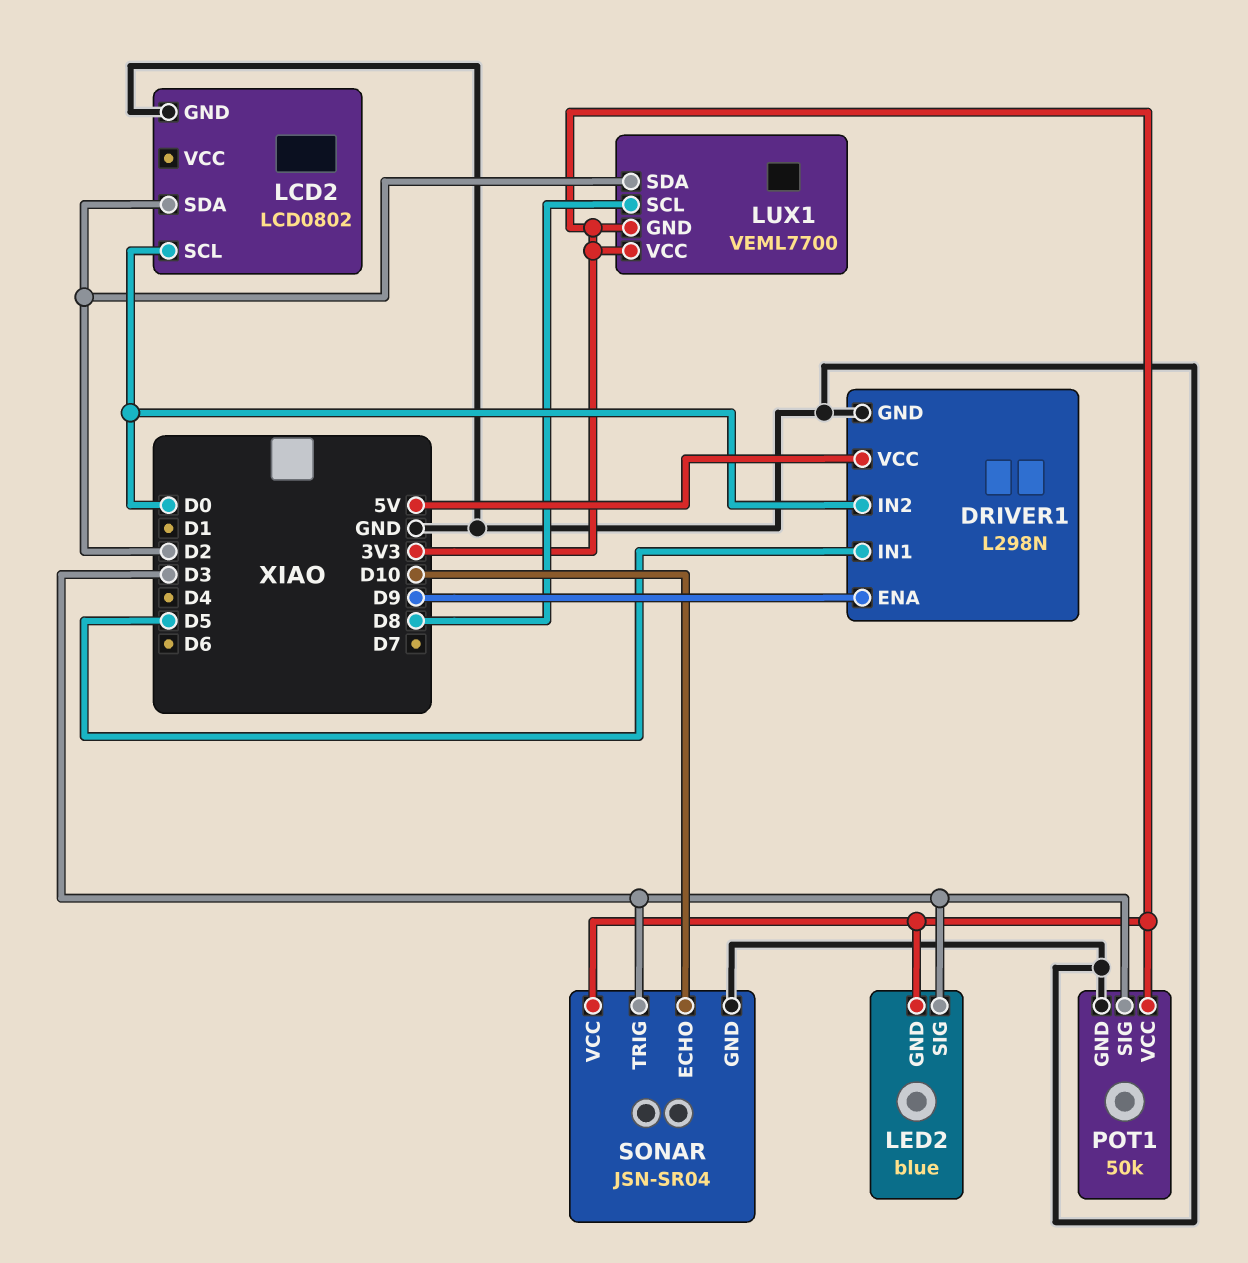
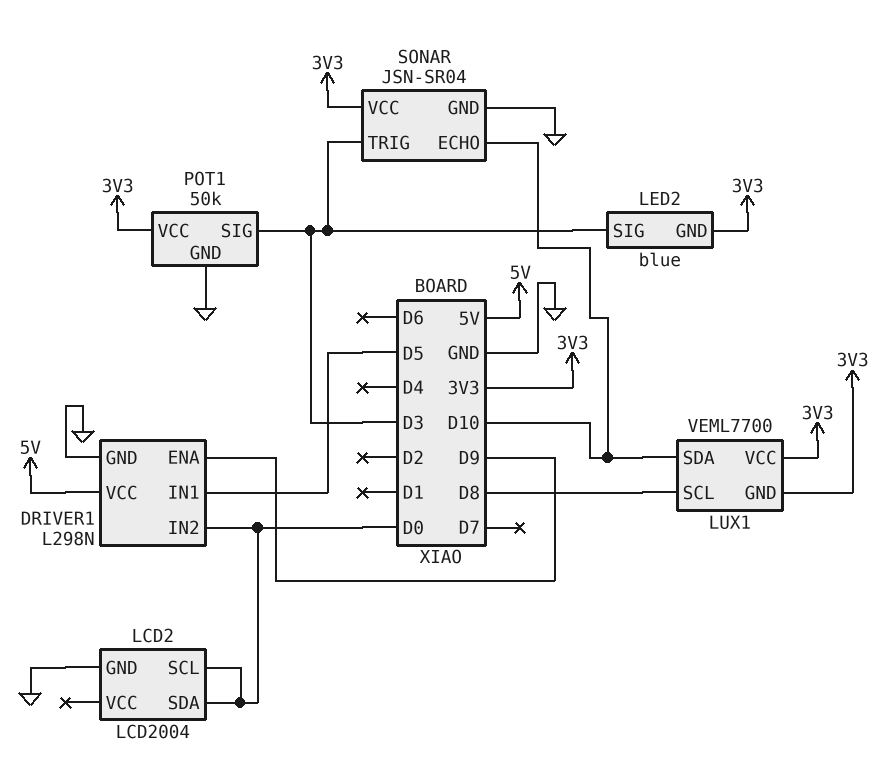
LCD2: LCD0802 -> LCD2004
LCD2 pin SDA: D2 -> D0
LUX1 pin SDA: D2 -> D10

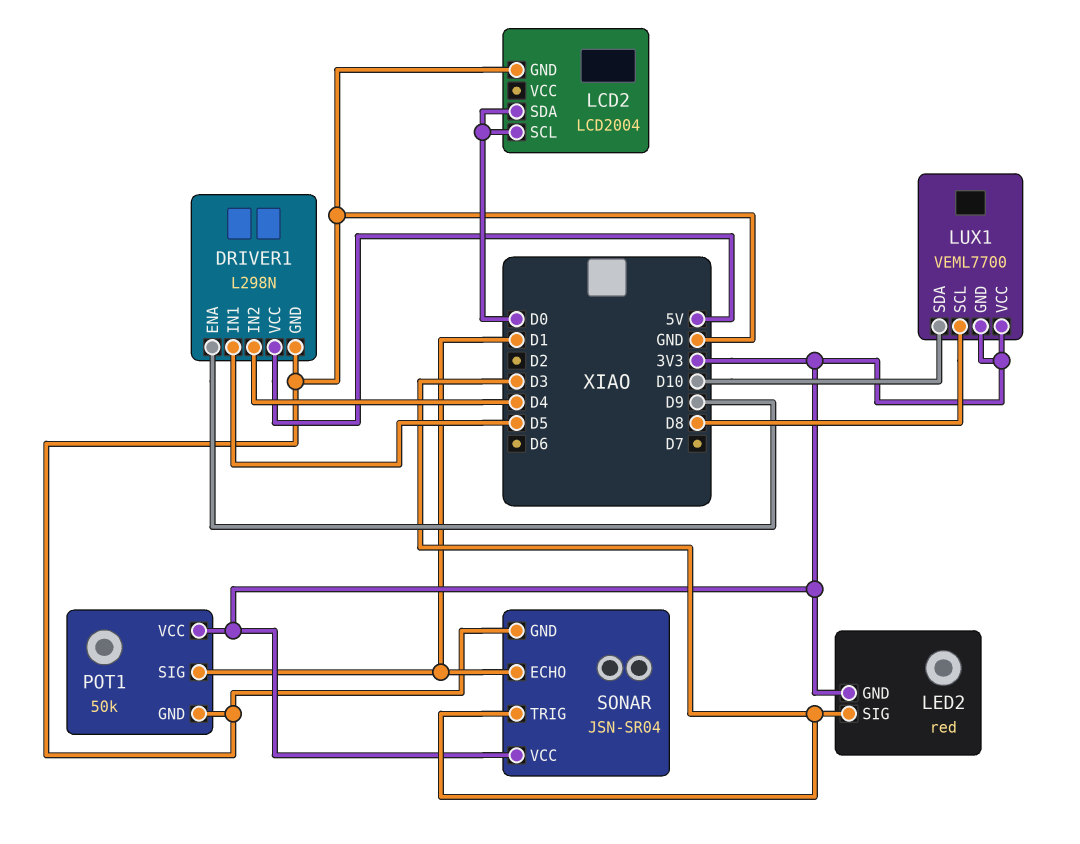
DRIVER1 pin IN2: D0 -> D4
LED2: blue -> red
POT1 pin SIG: D3 -> D1
SONAR pin ECHO: D10 -> D1

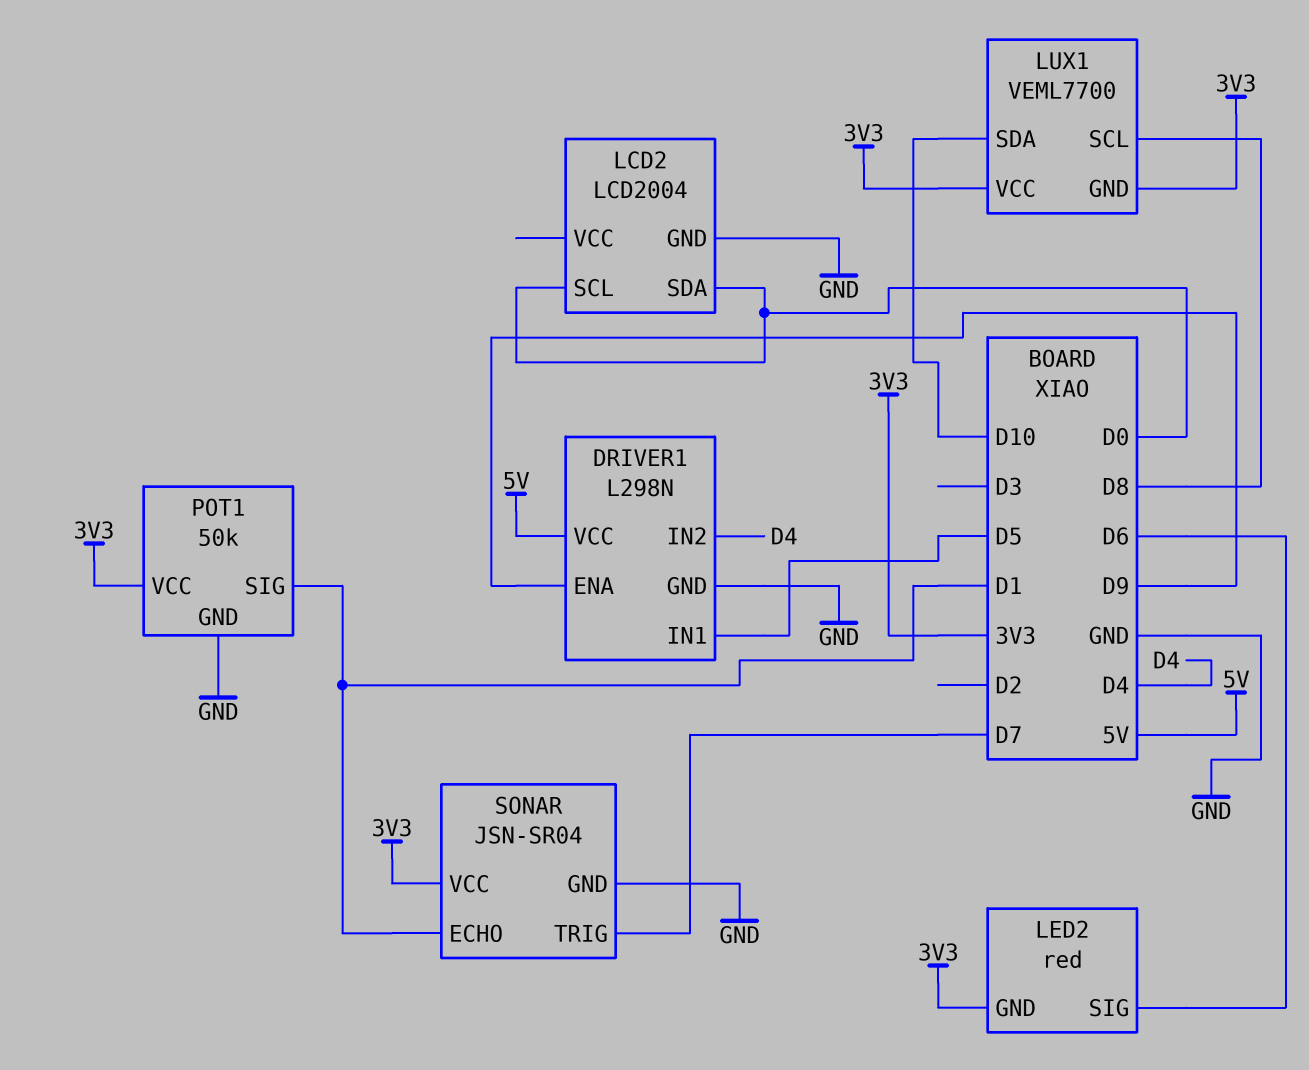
LED2 pin SIG: D3 -> D6
SONAR pin TRIG: D3 -> D7

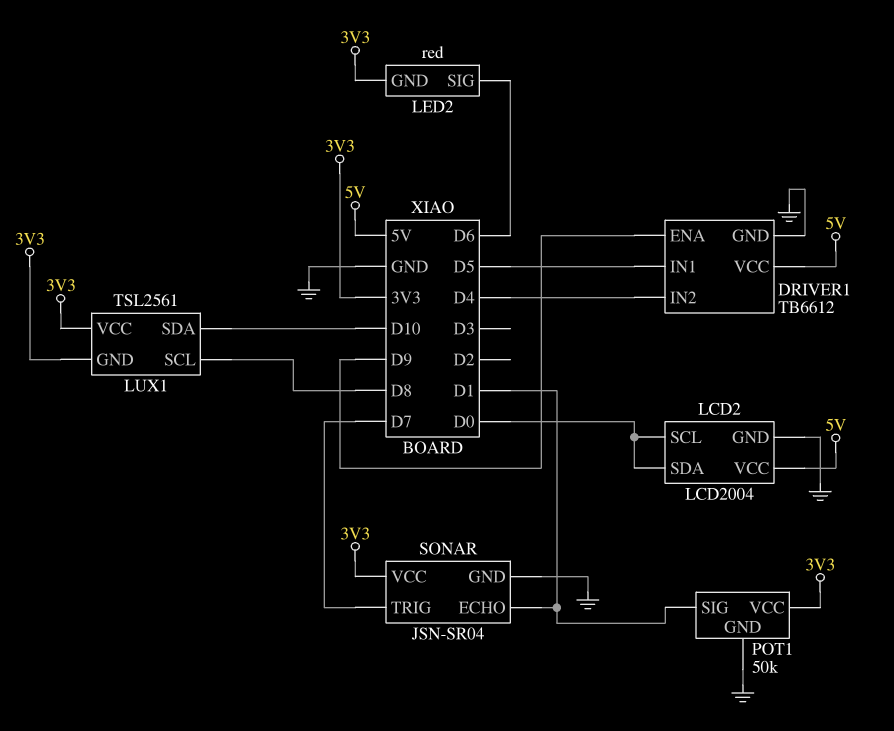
DRIVER1: L298N -> TB6612
LCD2 pin VCC: none -> 5V
LUX1: VEML7700 -> TSL2561

